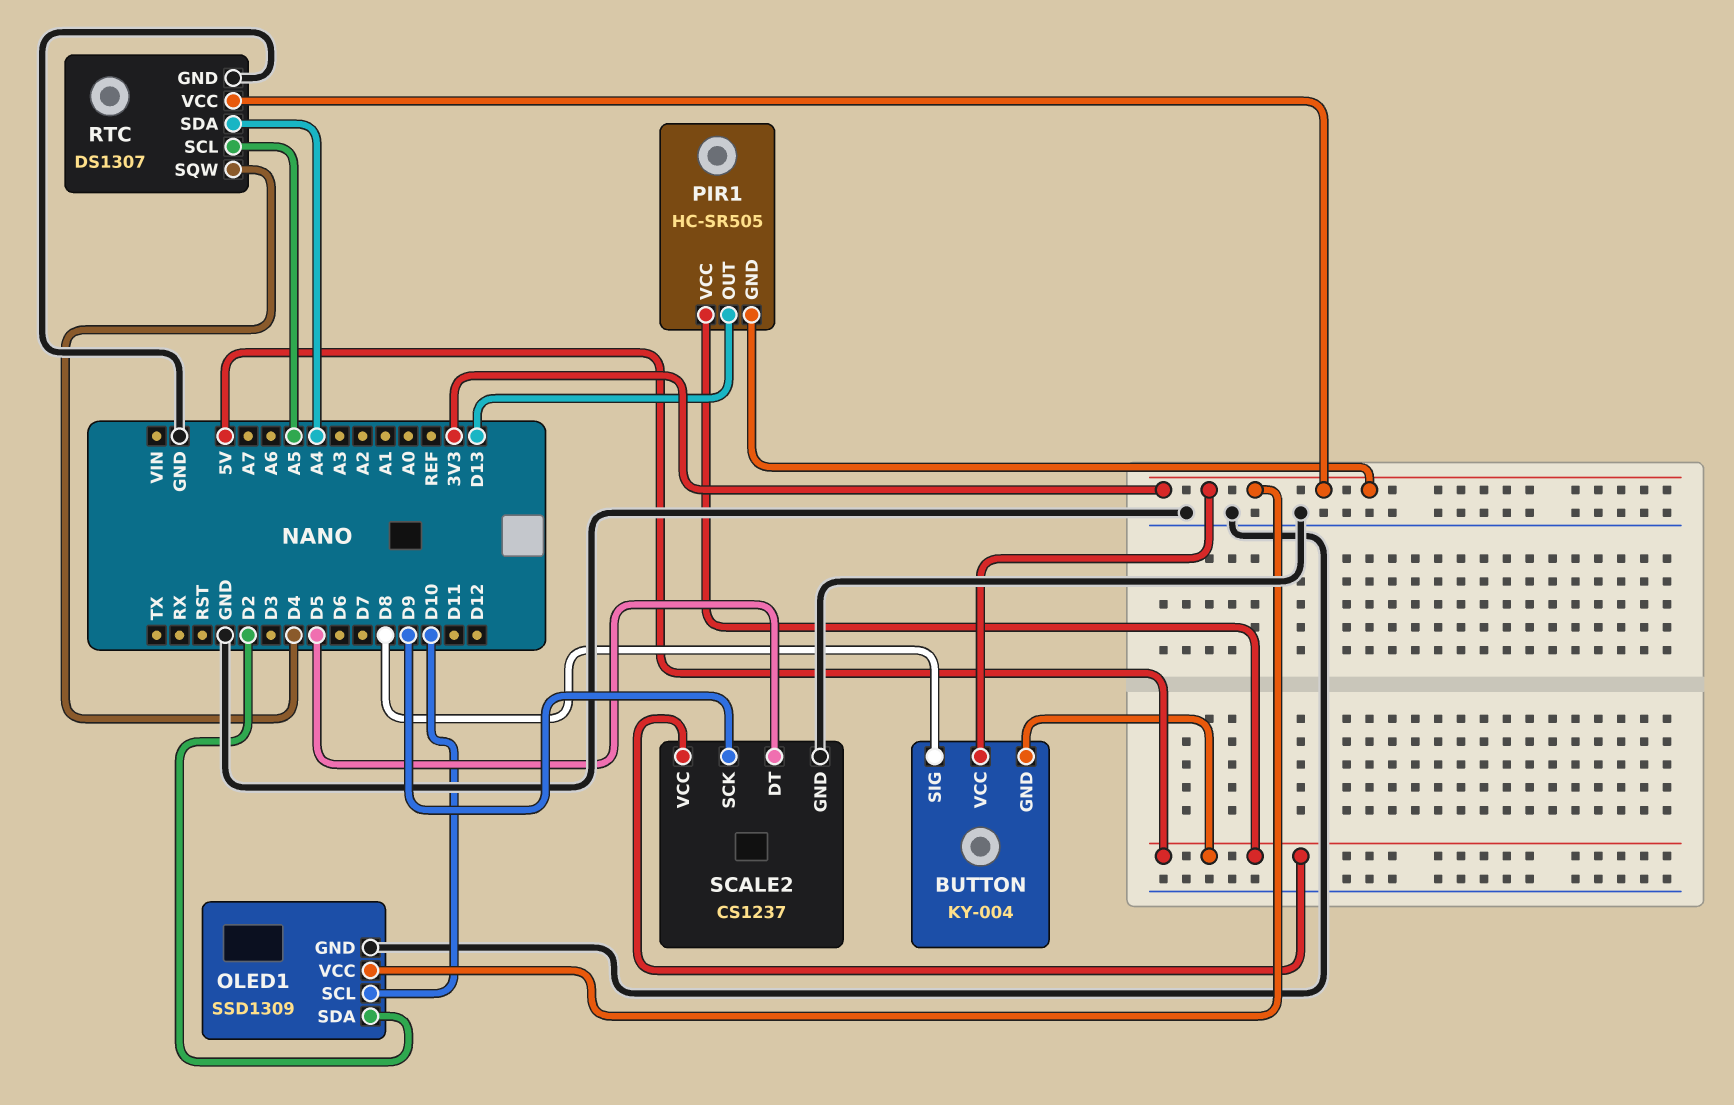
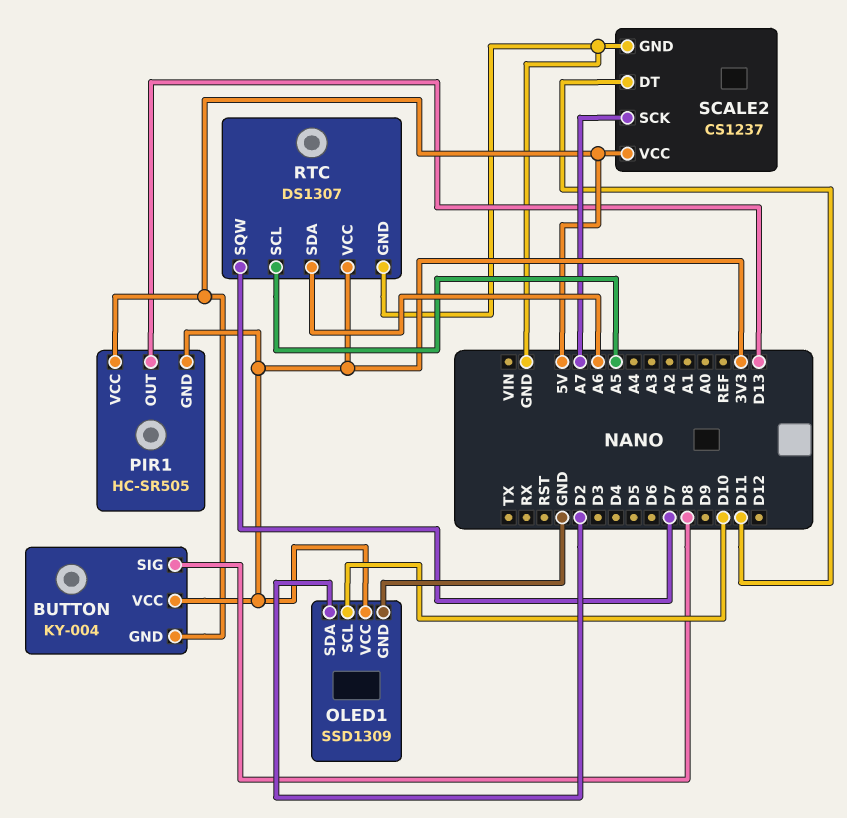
RTC pin SDA: A4 -> A6
RTC pin SQW: D4 -> D7
SCALE2 pin DT: D5 -> D11
SCALE2 pin SCK: D9 -> A7

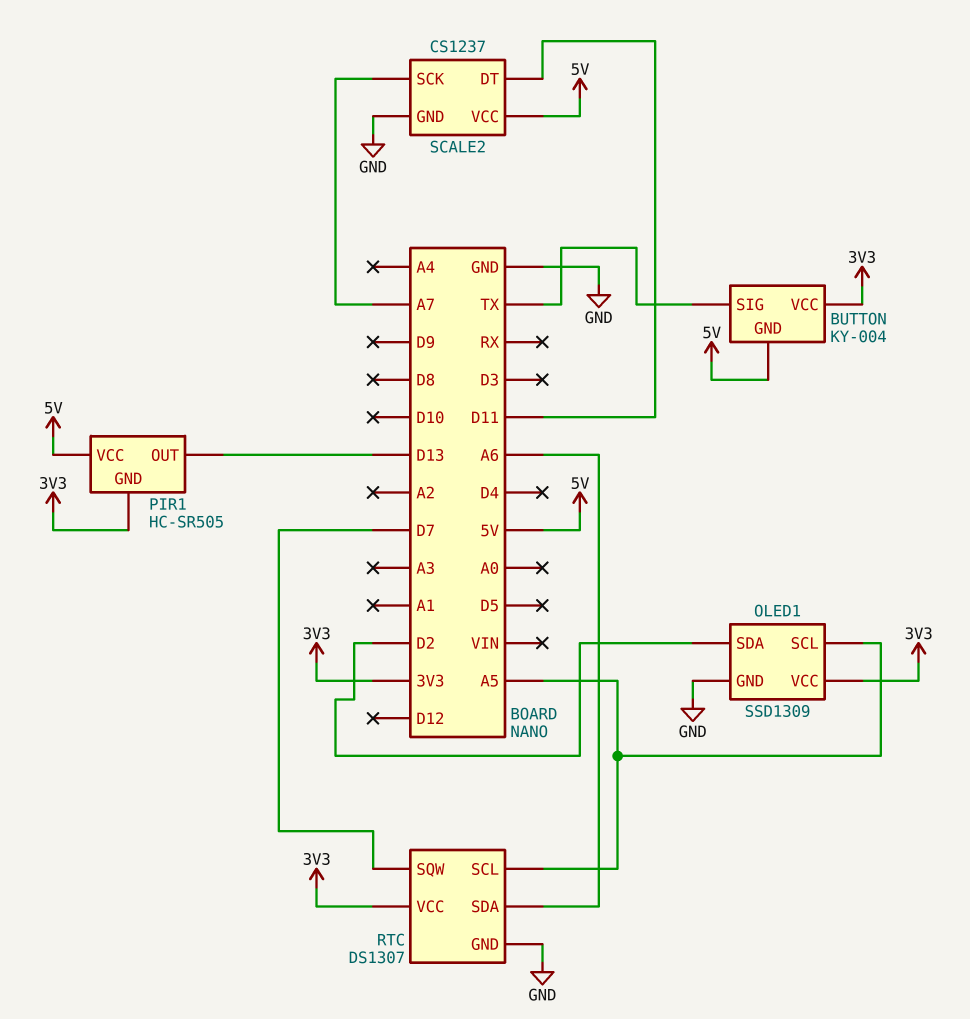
BUTTON pin SIG: D8 -> TX
OLED1 pin SCL: D10 -> A5

